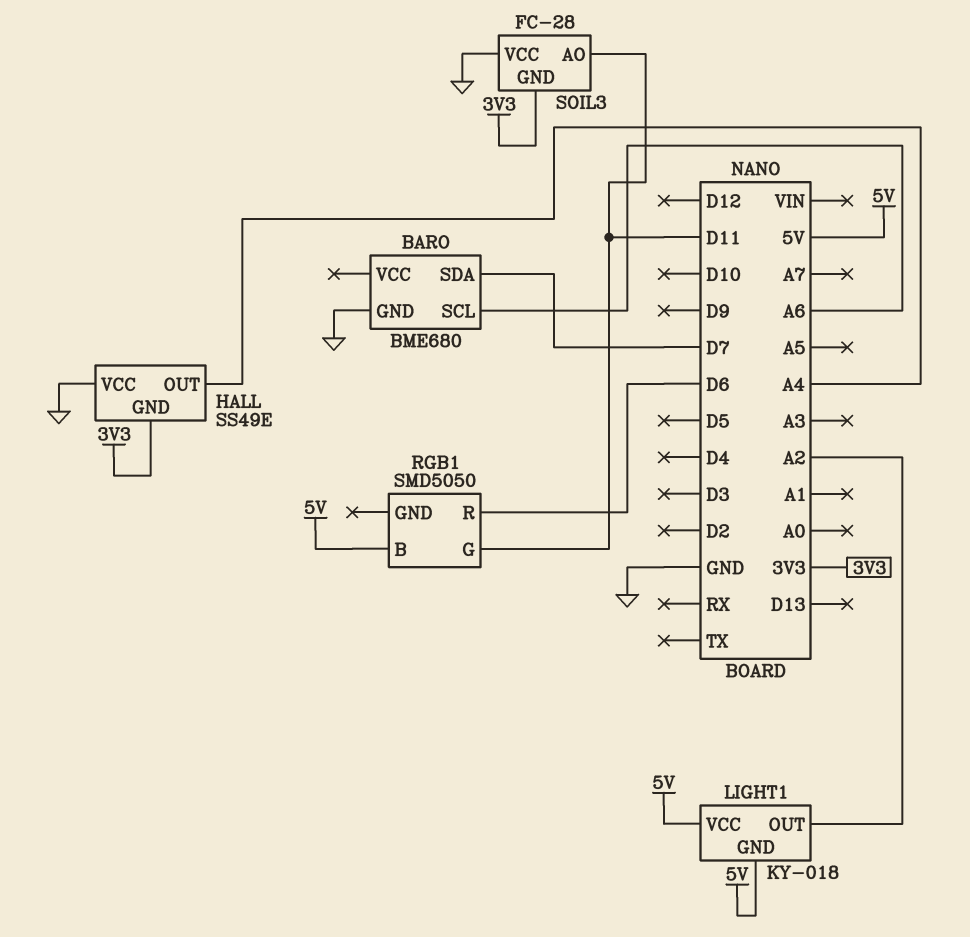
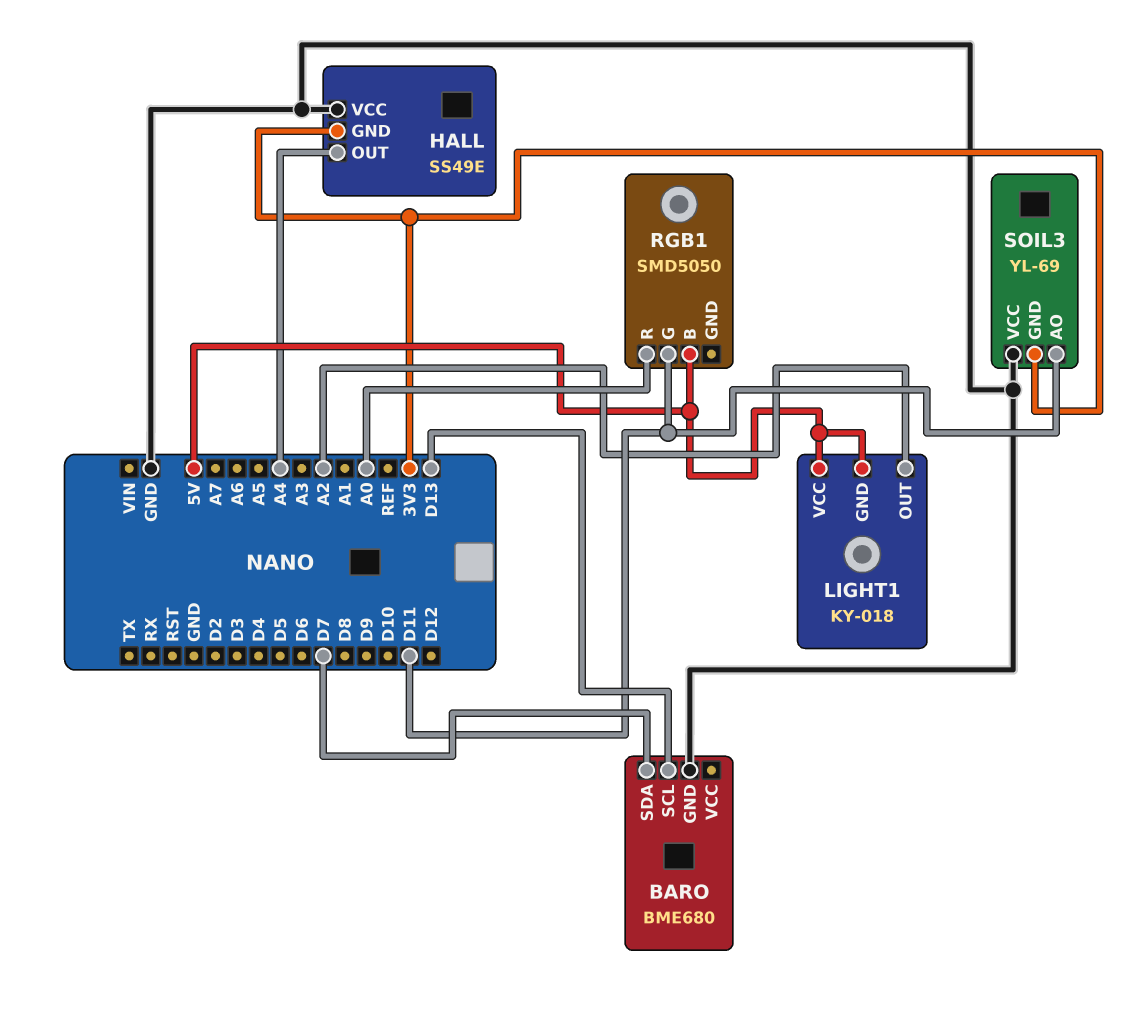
BARO pin SCL: A6 -> D13
RGB1 pin R: D6 -> A0
SOIL3: FC-28 -> YL-69

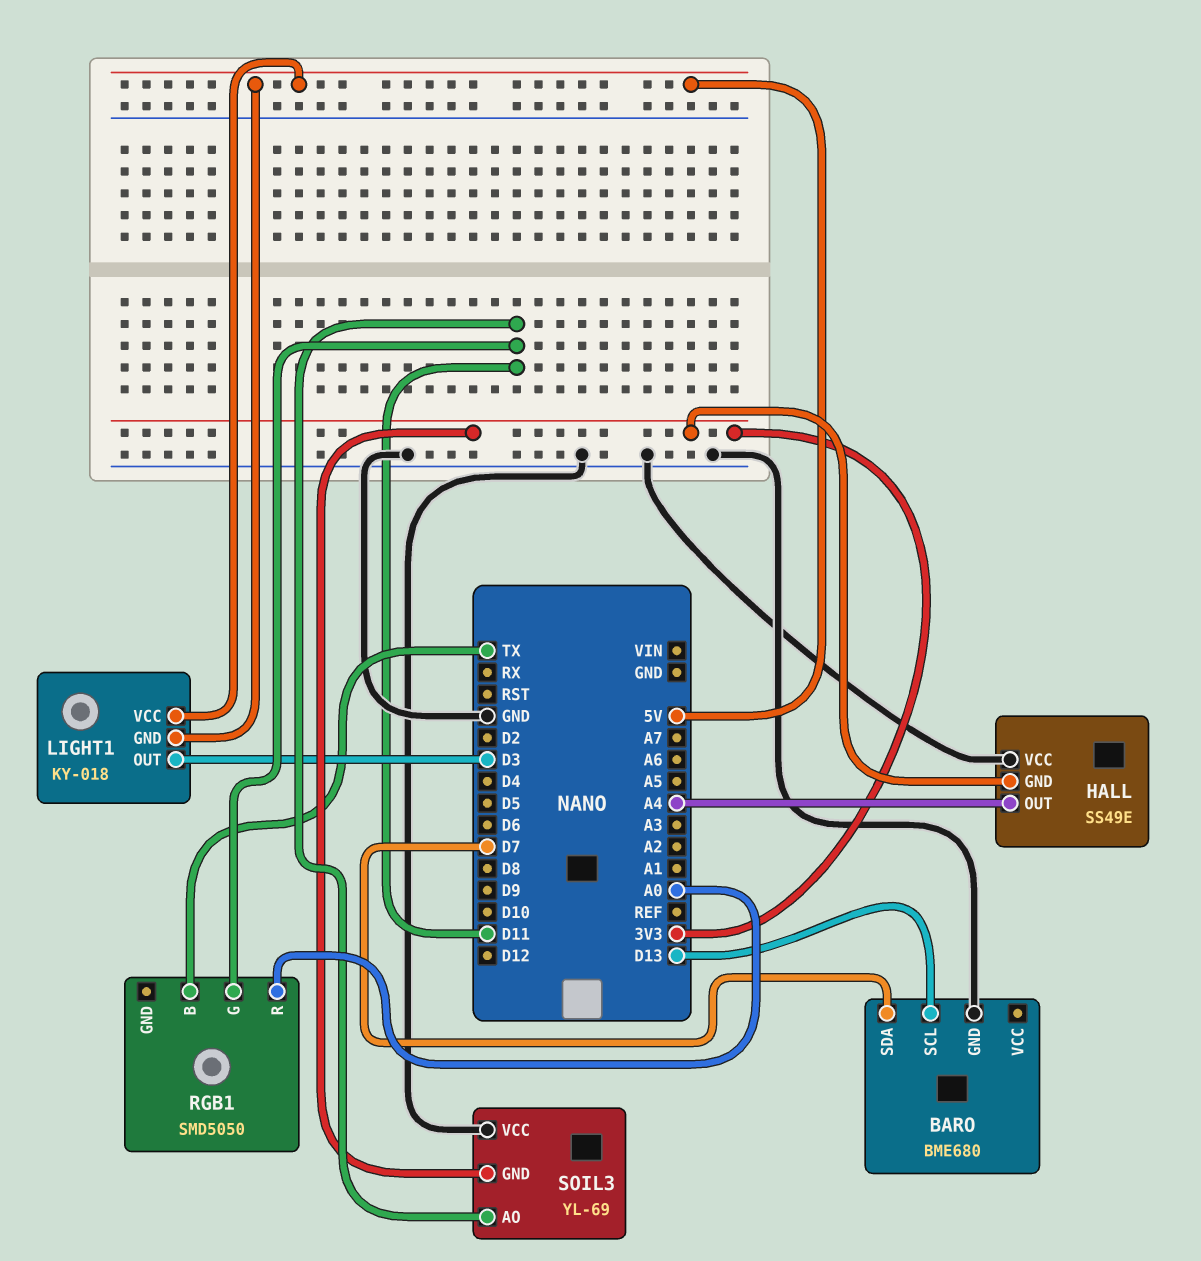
LIGHT1 pin OUT: A2 -> D3
RGB1 pin B: 5V -> TX

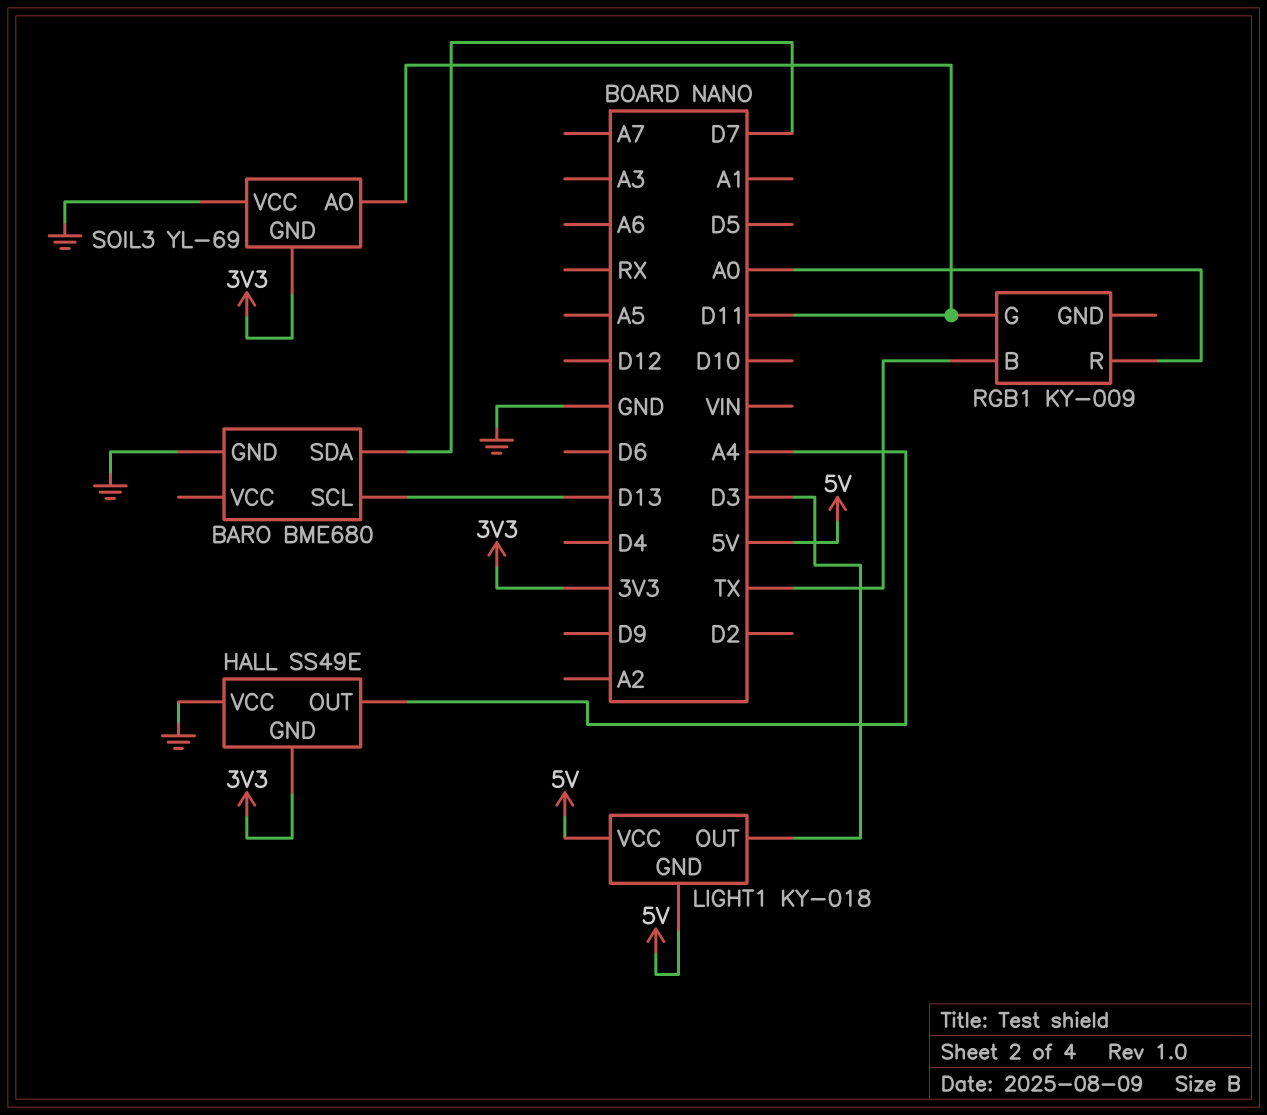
RGB1: SMD5050 -> KY-009

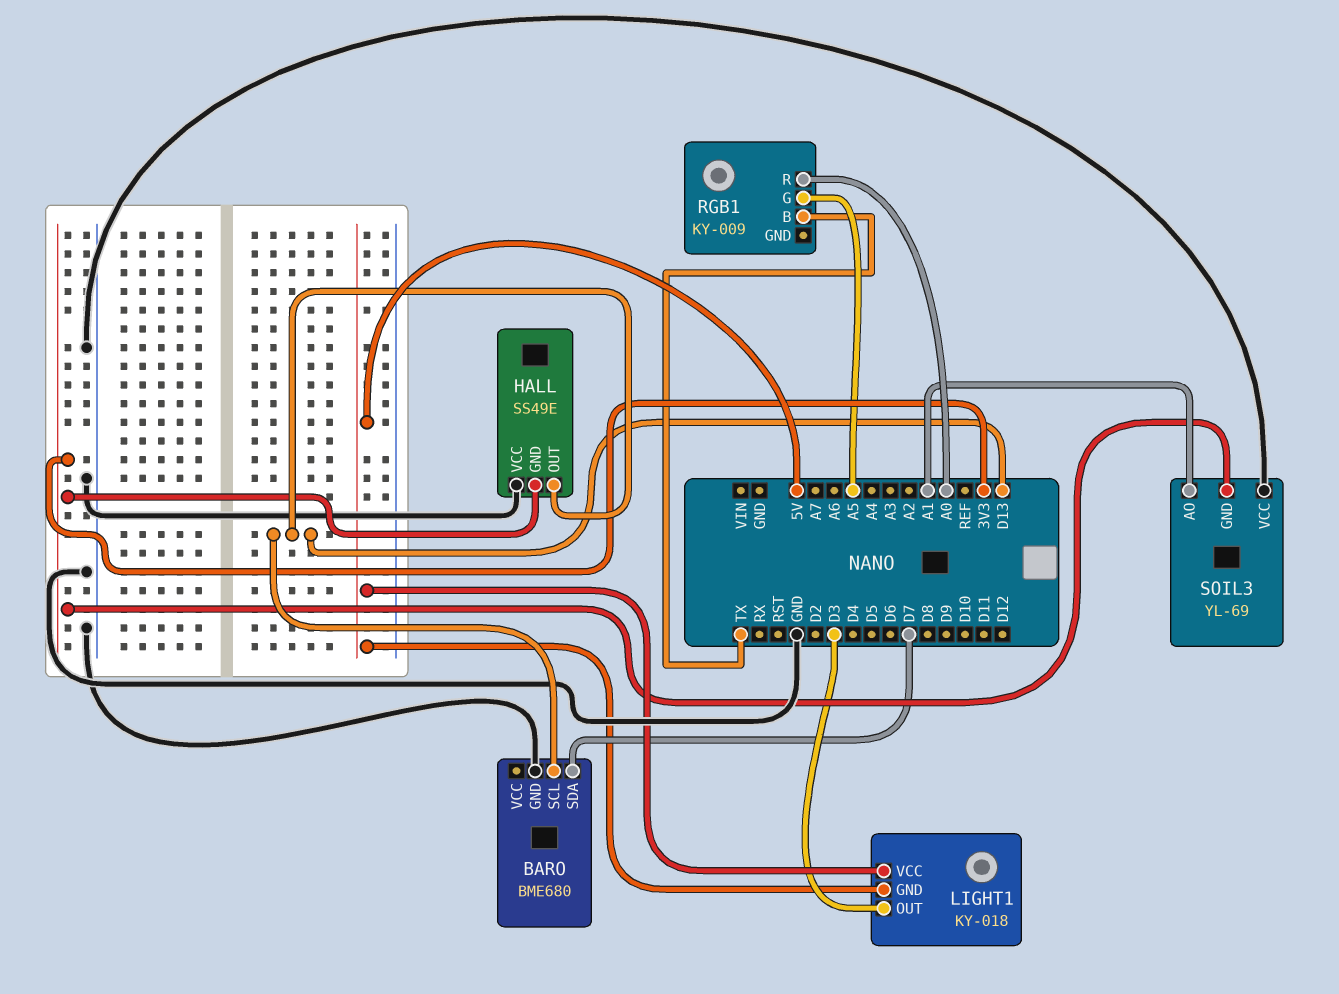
HALL pin OUT: A4 -> D13
RGB1 pin G: D11 -> A5
SOIL3 pin AO: D11 -> A1

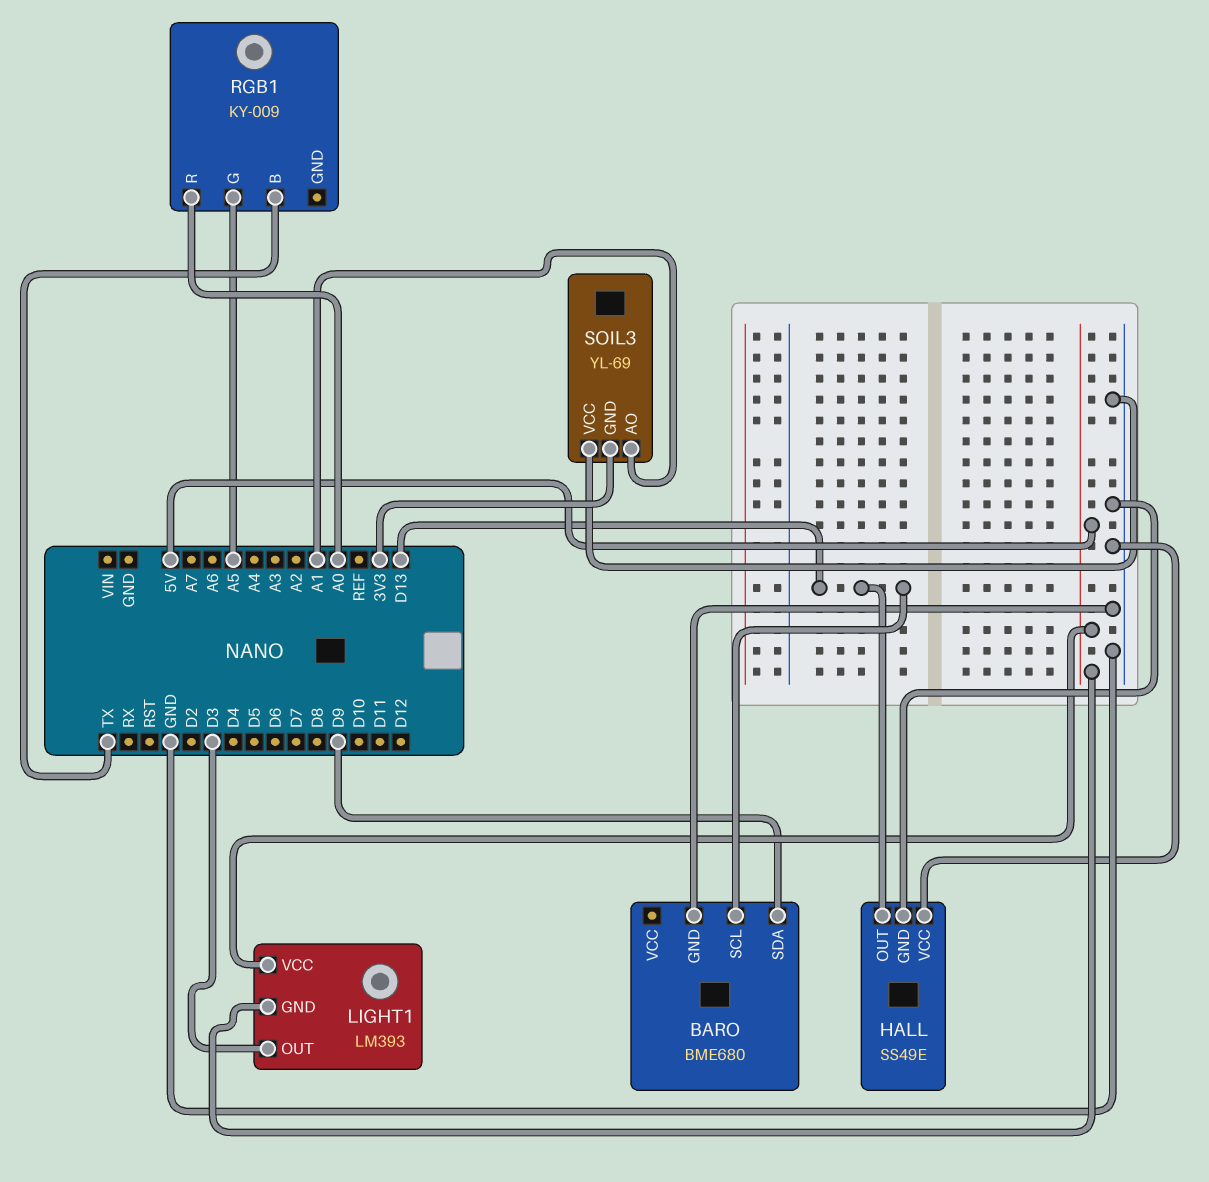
BARO pin SDA: D7 -> D9
HALL pin GND: 3V3 -> GND
LIGHT1: KY-018 -> LM393

